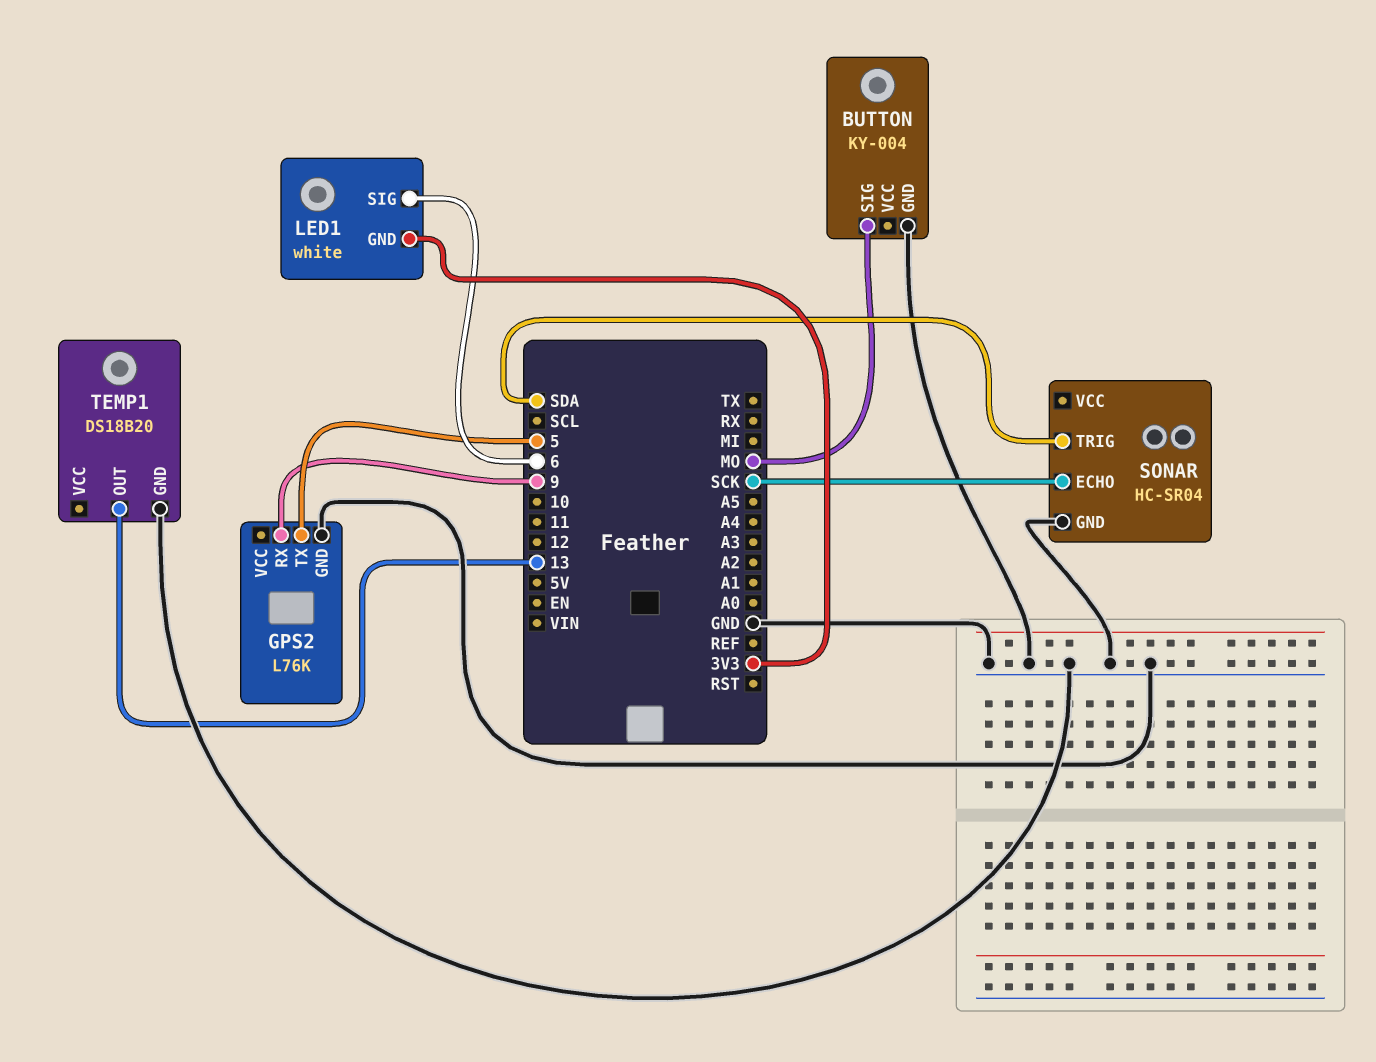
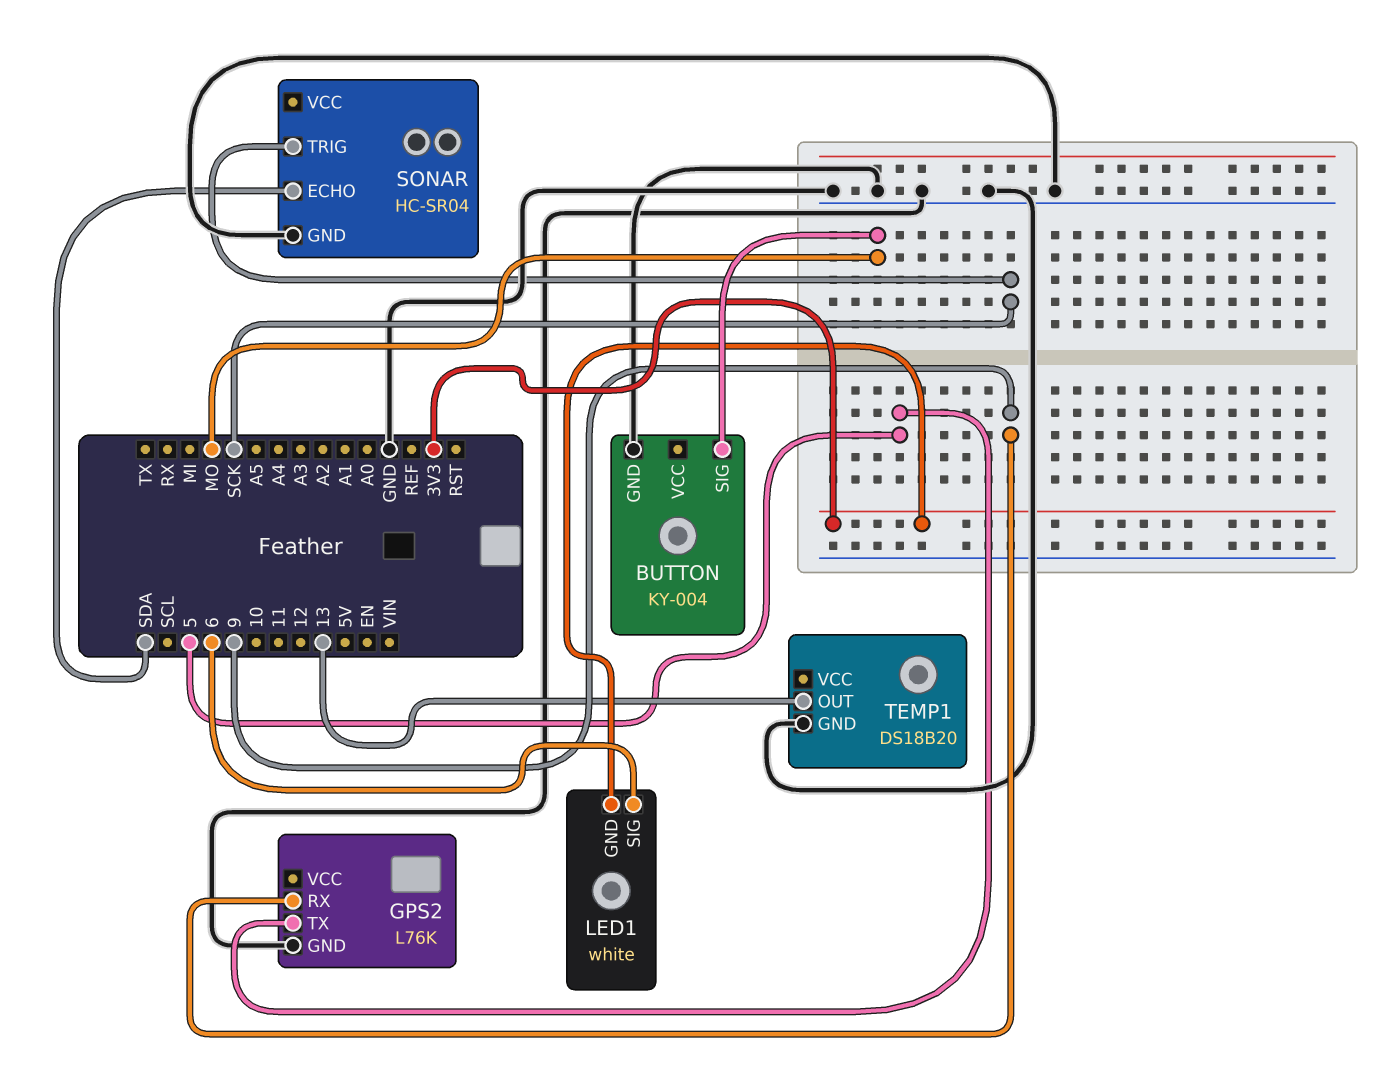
SONAR pin ECHO: SCK -> SDA
SONAR pin TRIG: SDA -> SCK

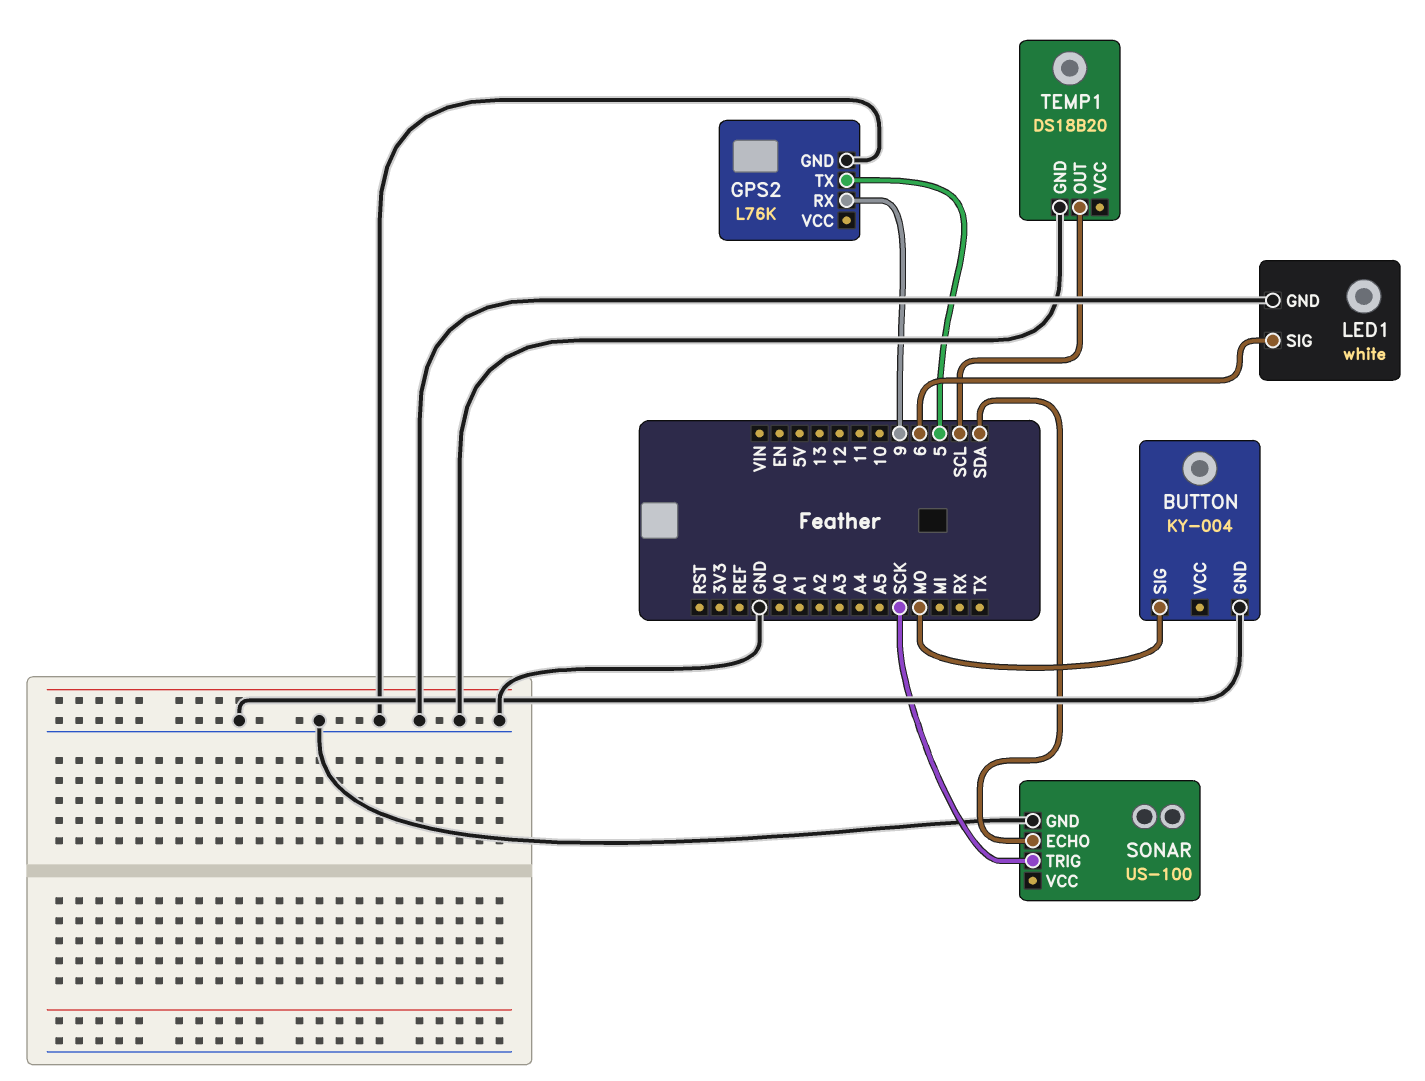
LED1 pin GND: 3V3 -> GND
SONAR: HC-SR04 -> US-100
TEMP1 pin OUT: 13 -> SCL

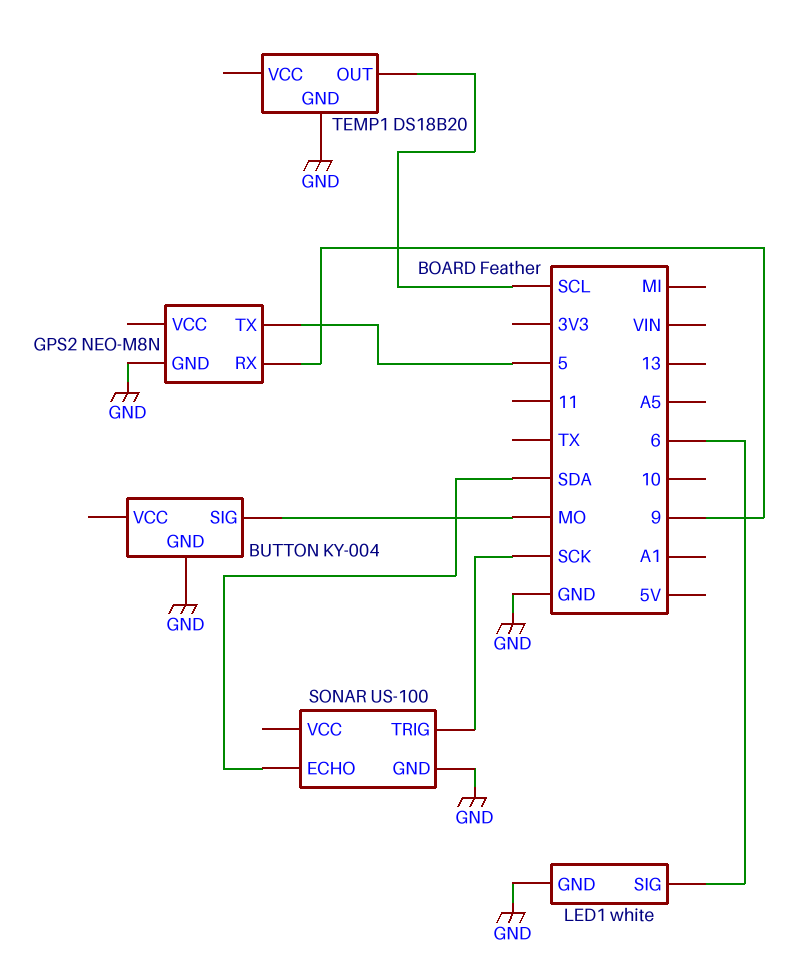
GPS2: L76K -> NEO-M8N

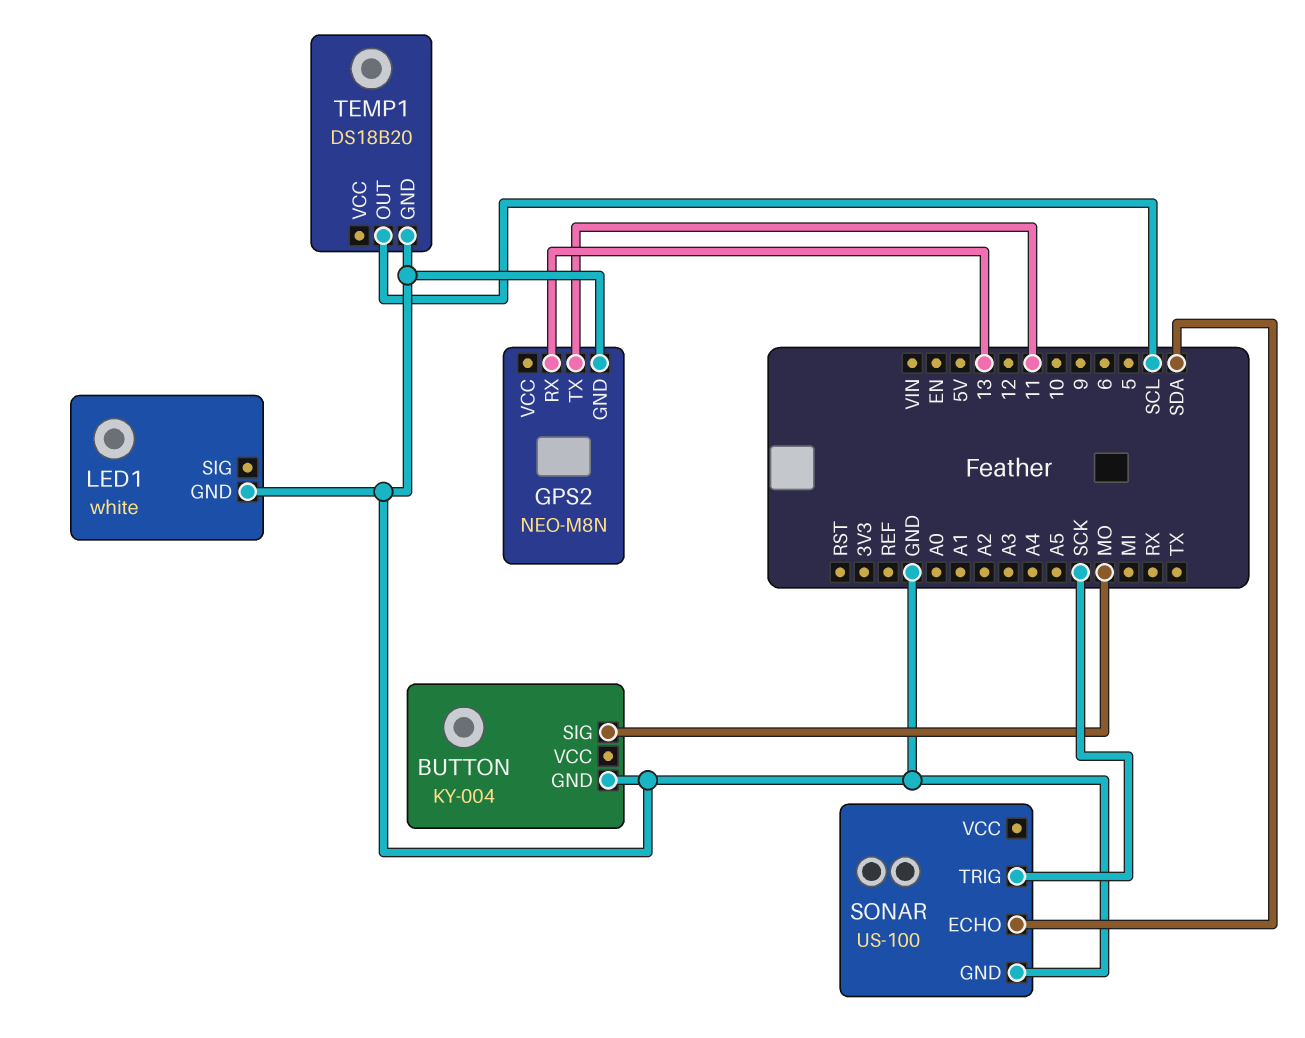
GPS2 pin RX: 9 -> 13
GPS2 pin TX: 5 -> 11
LED1 pin SIG: 6 -> none

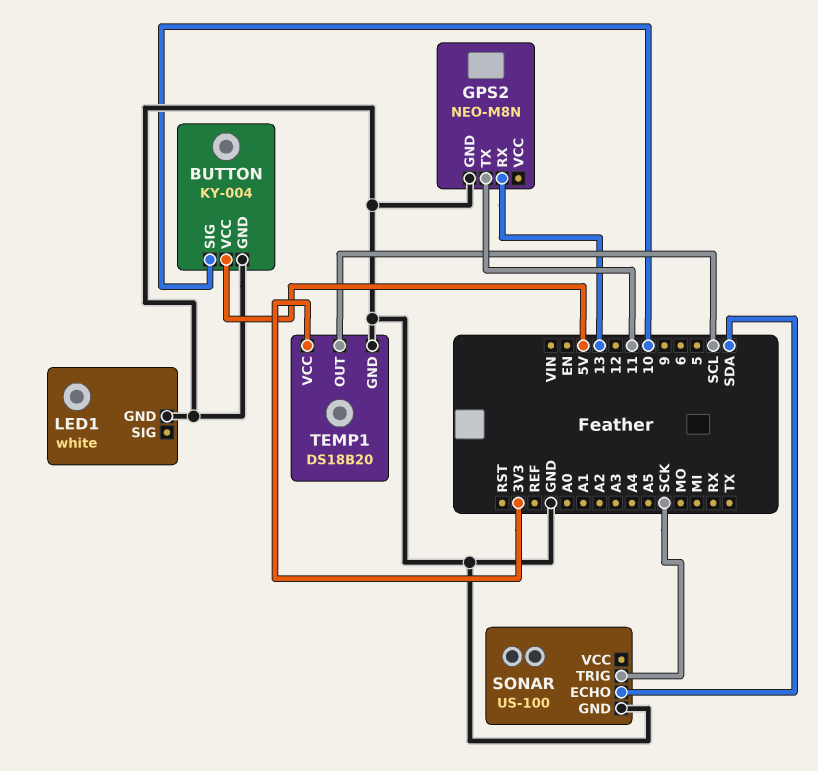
BUTTON pin SIG: MO -> 10
BUTTON pin VCC: none -> 5V
TEMP1 pin VCC: none -> 3V3

